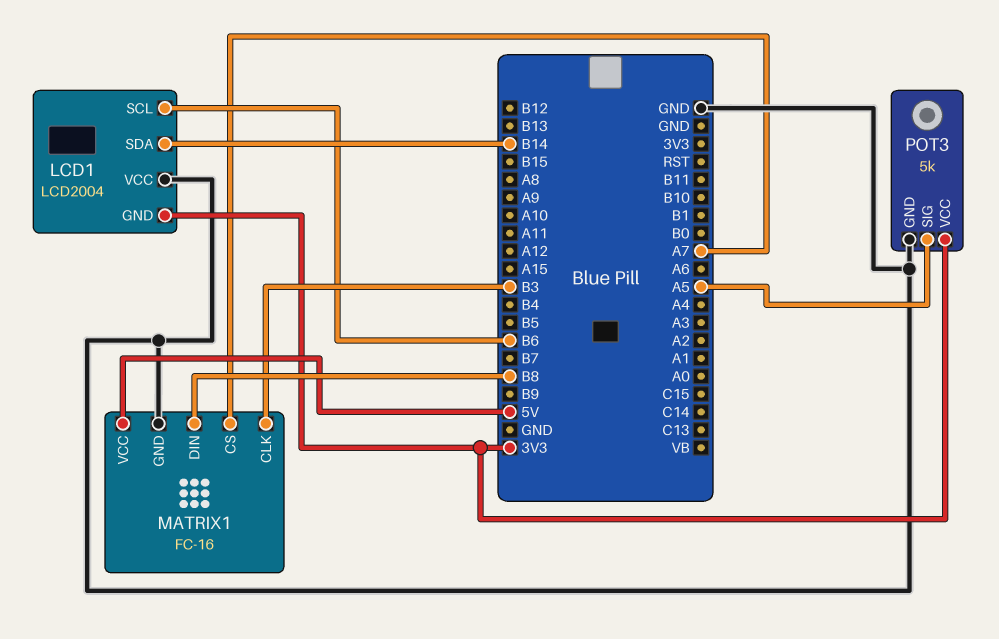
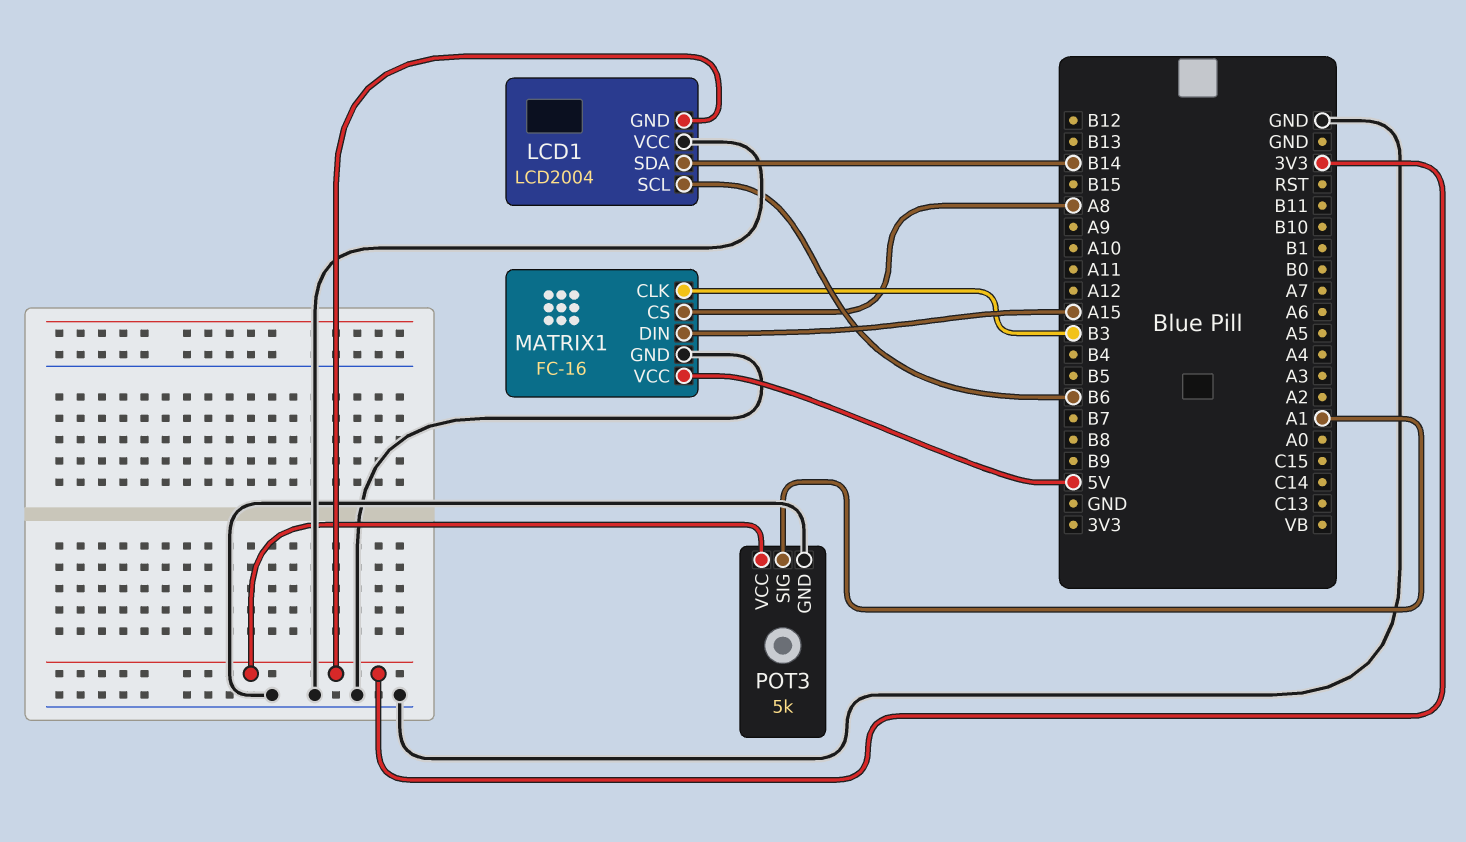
MATRIX1 pin CS: A7 -> A8
MATRIX1 pin DIN: B8 -> A15
POT3 pin SIG: A5 -> A1

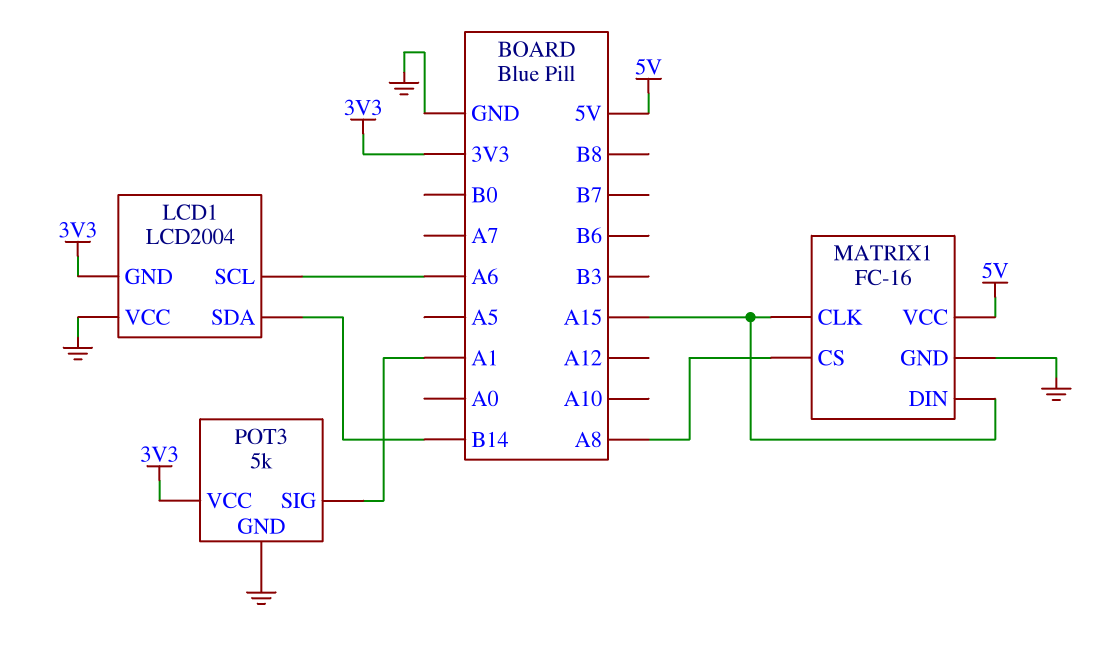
LCD1 pin SCL: B6 -> A6
MATRIX1 pin CLK: B3 -> A15

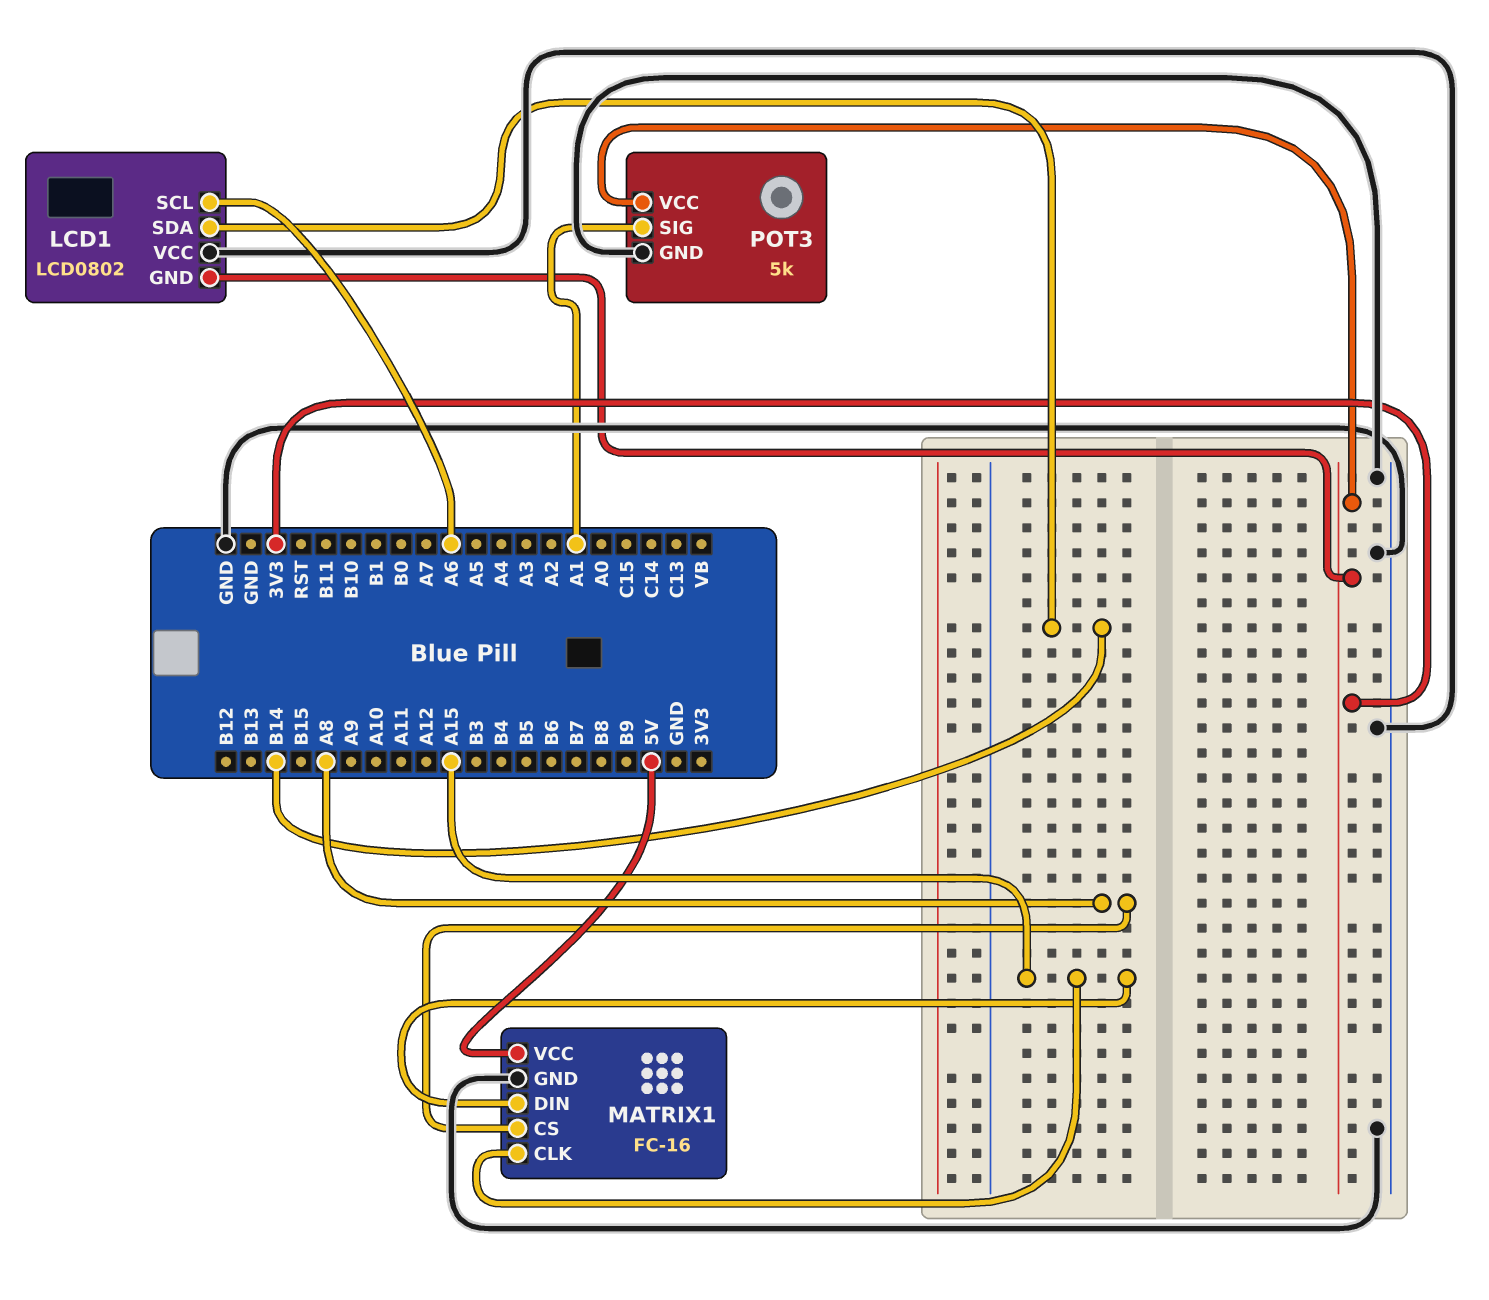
LCD1: LCD2004 -> LCD0802

